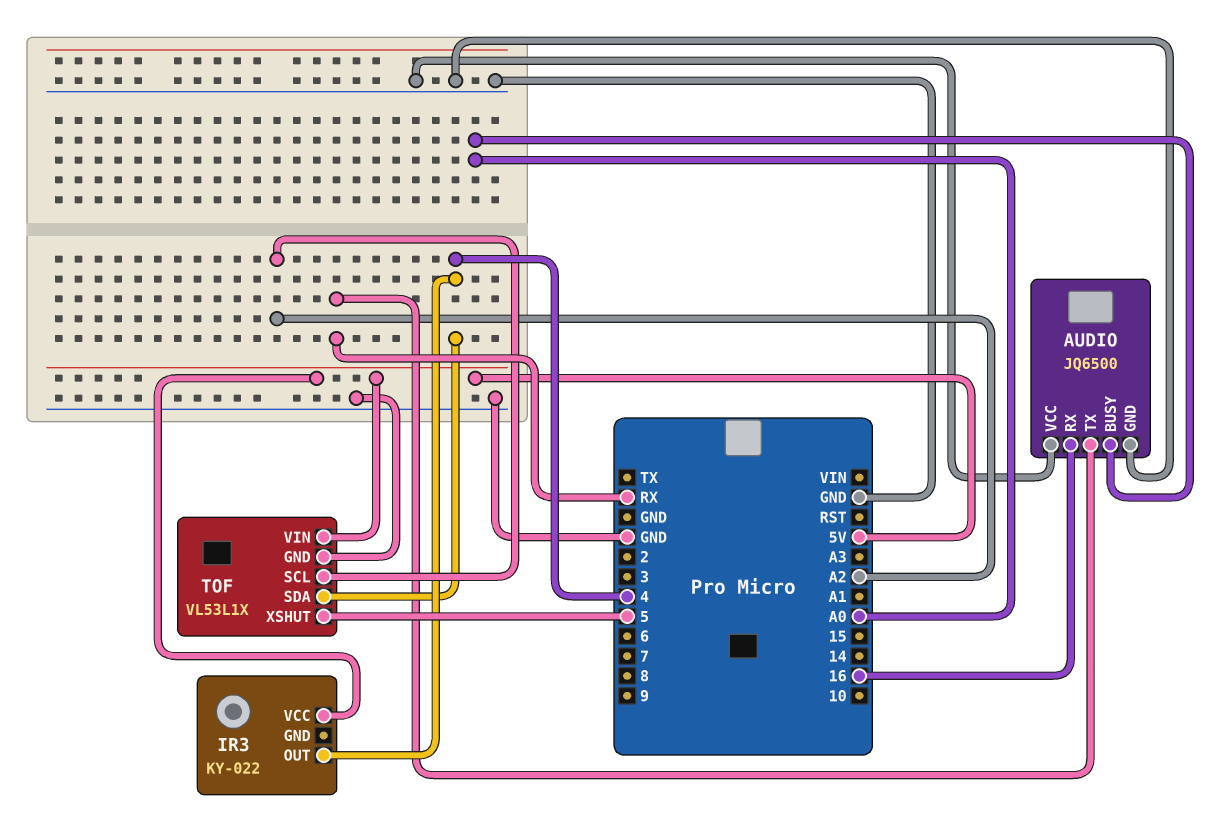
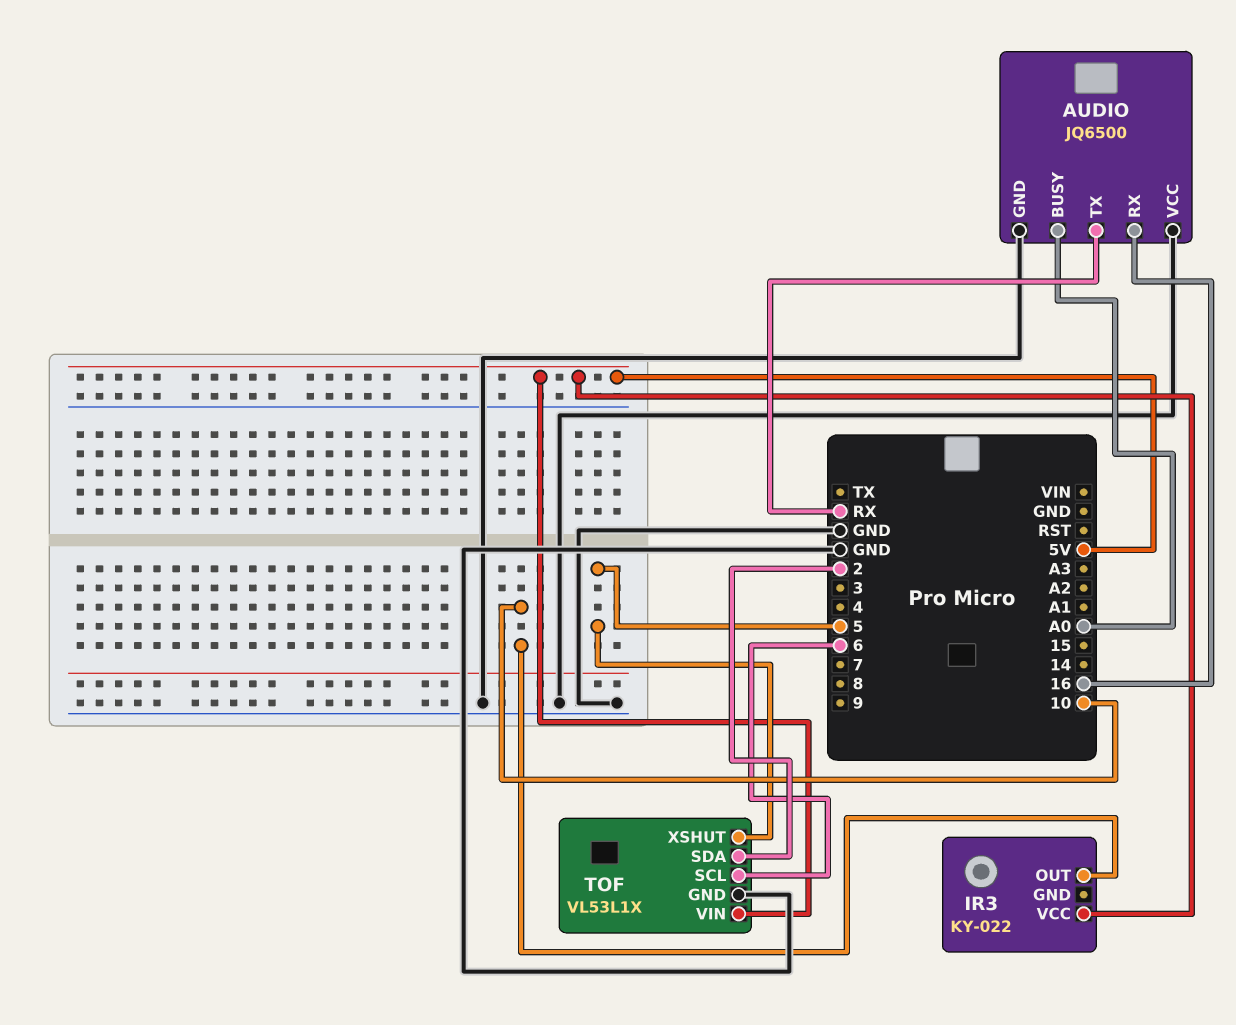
IR3 pin OUT: 4 -> 10
TOF pin SCL: A2 -> 6
TOF pin SDA: 4 -> 2

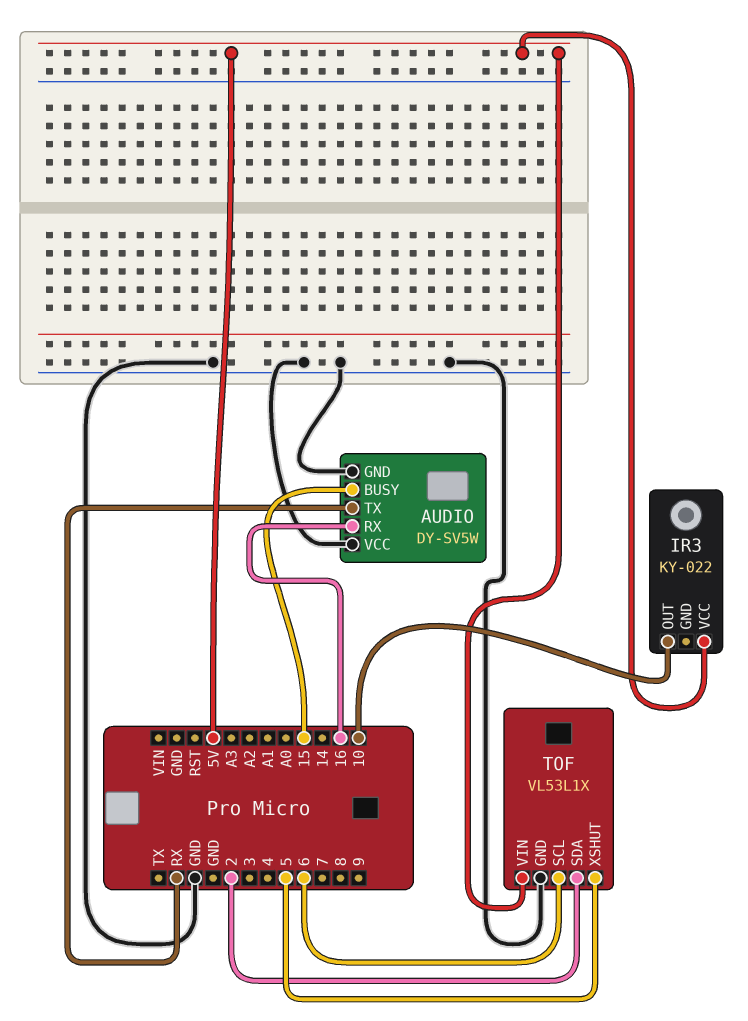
AUDIO: JQ6500 -> DY-SV5W
AUDIO pin BUSY: A0 -> 15

